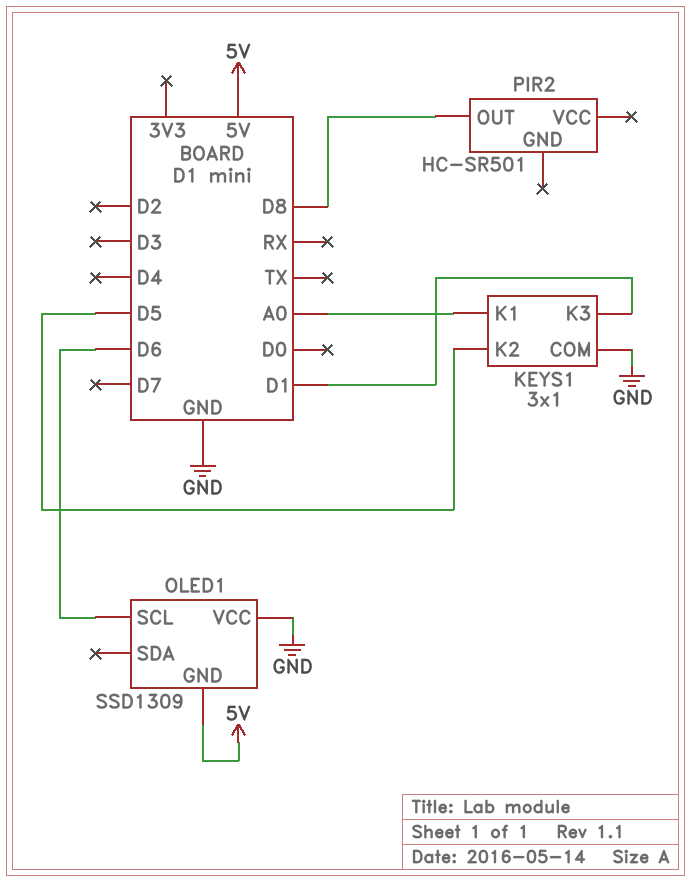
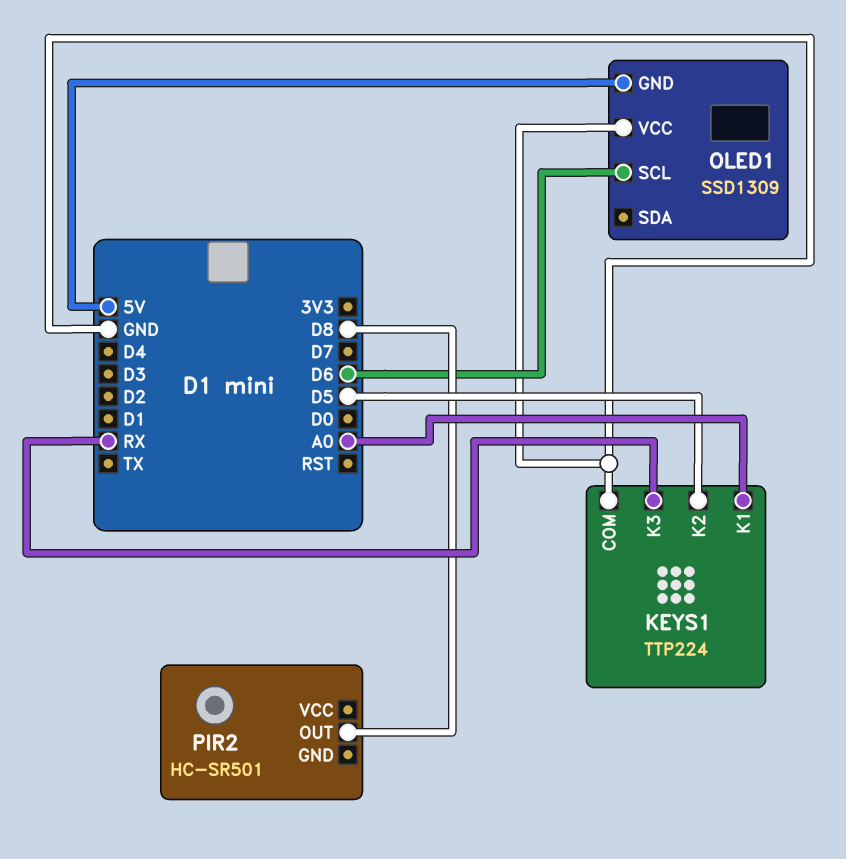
KEYS1: 3x1 -> TTP224
KEYS1 pin K3: D1 -> RX

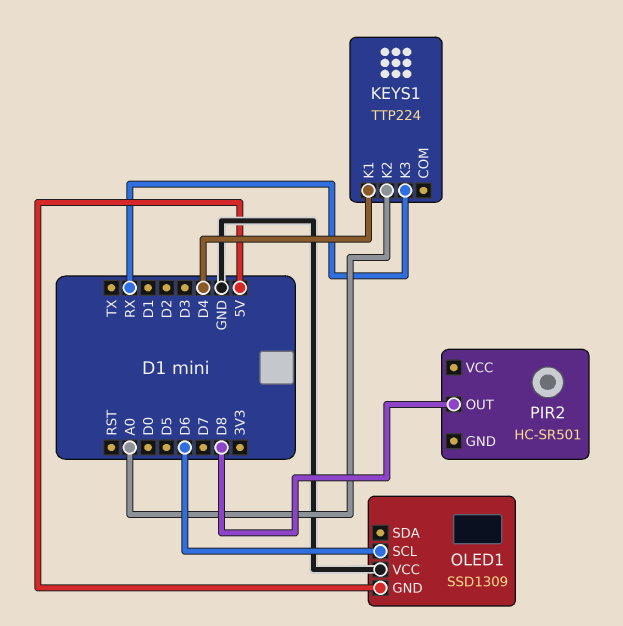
KEYS1 pin COM: GND -> none
KEYS1 pin K1: A0 -> D4
KEYS1 pin K2: D5 -> A0

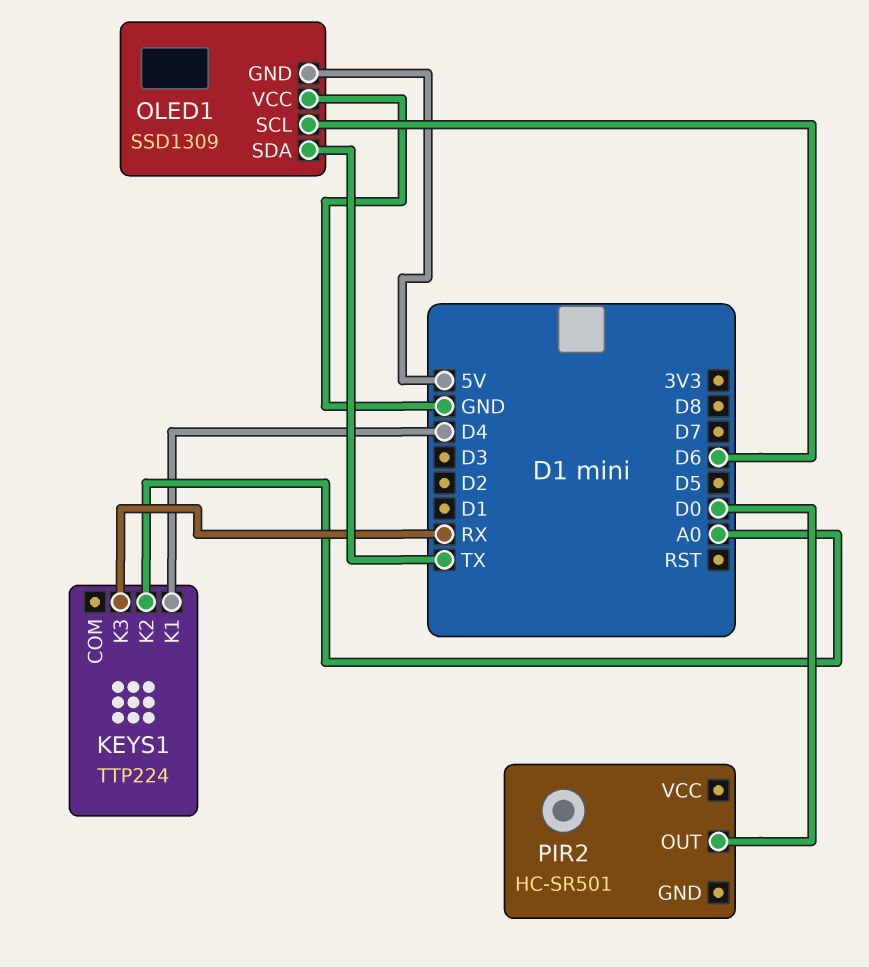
OLED1 pin SDA: none -> TX
PIR2 pin OUT: D8 -> D0

